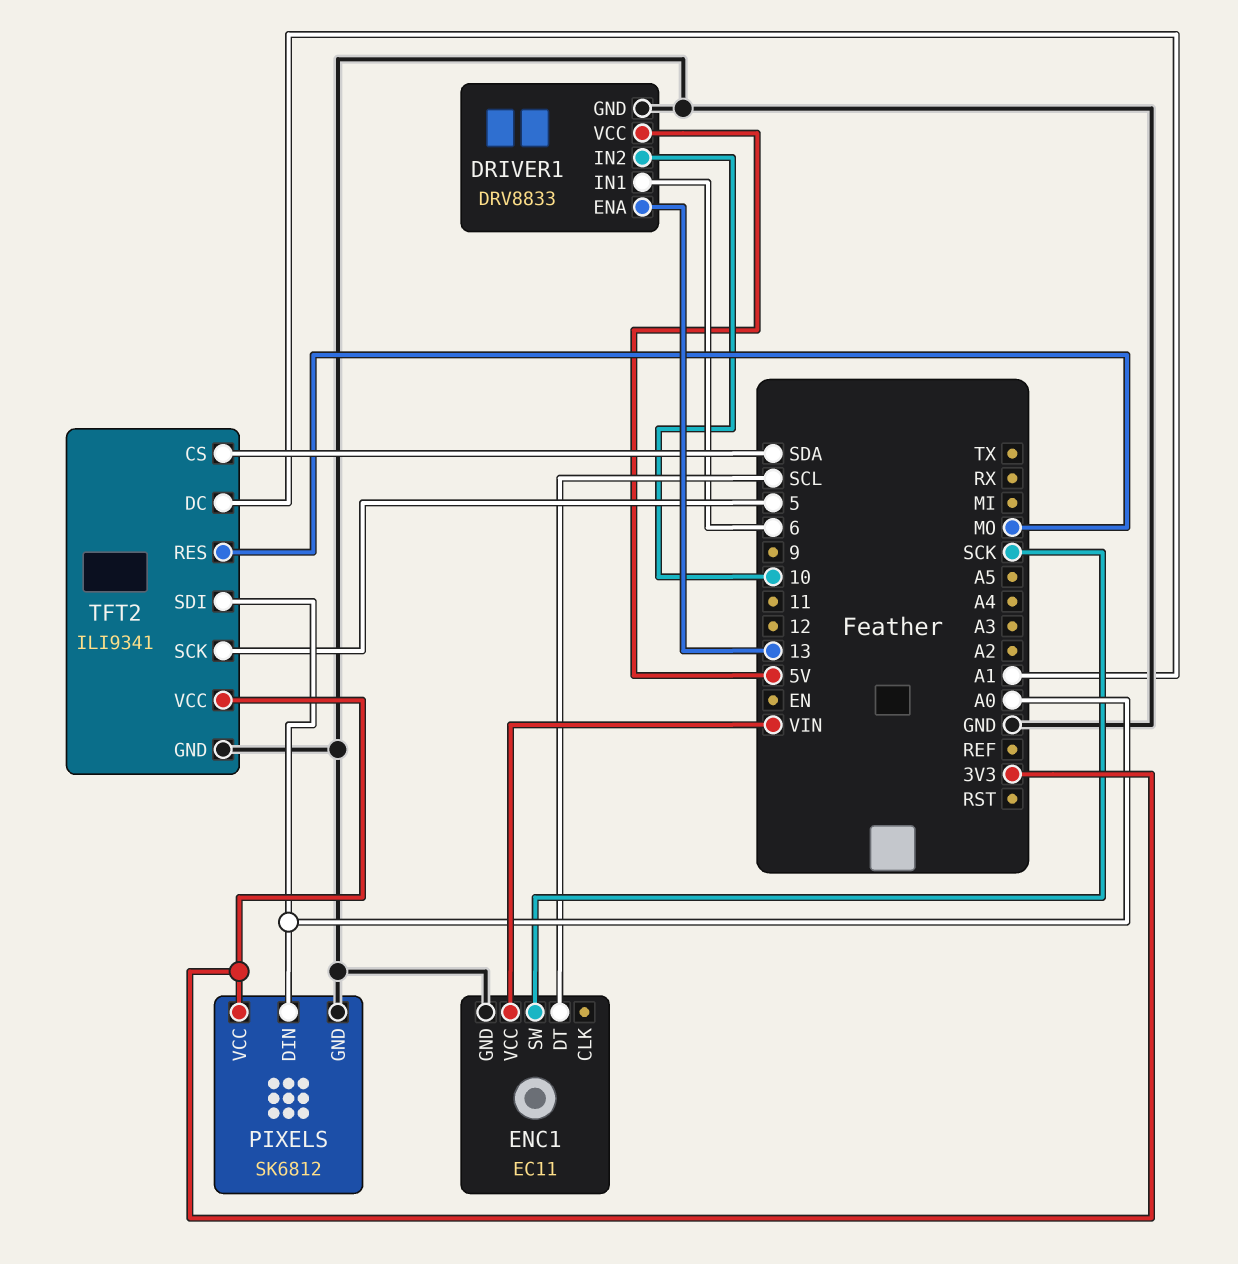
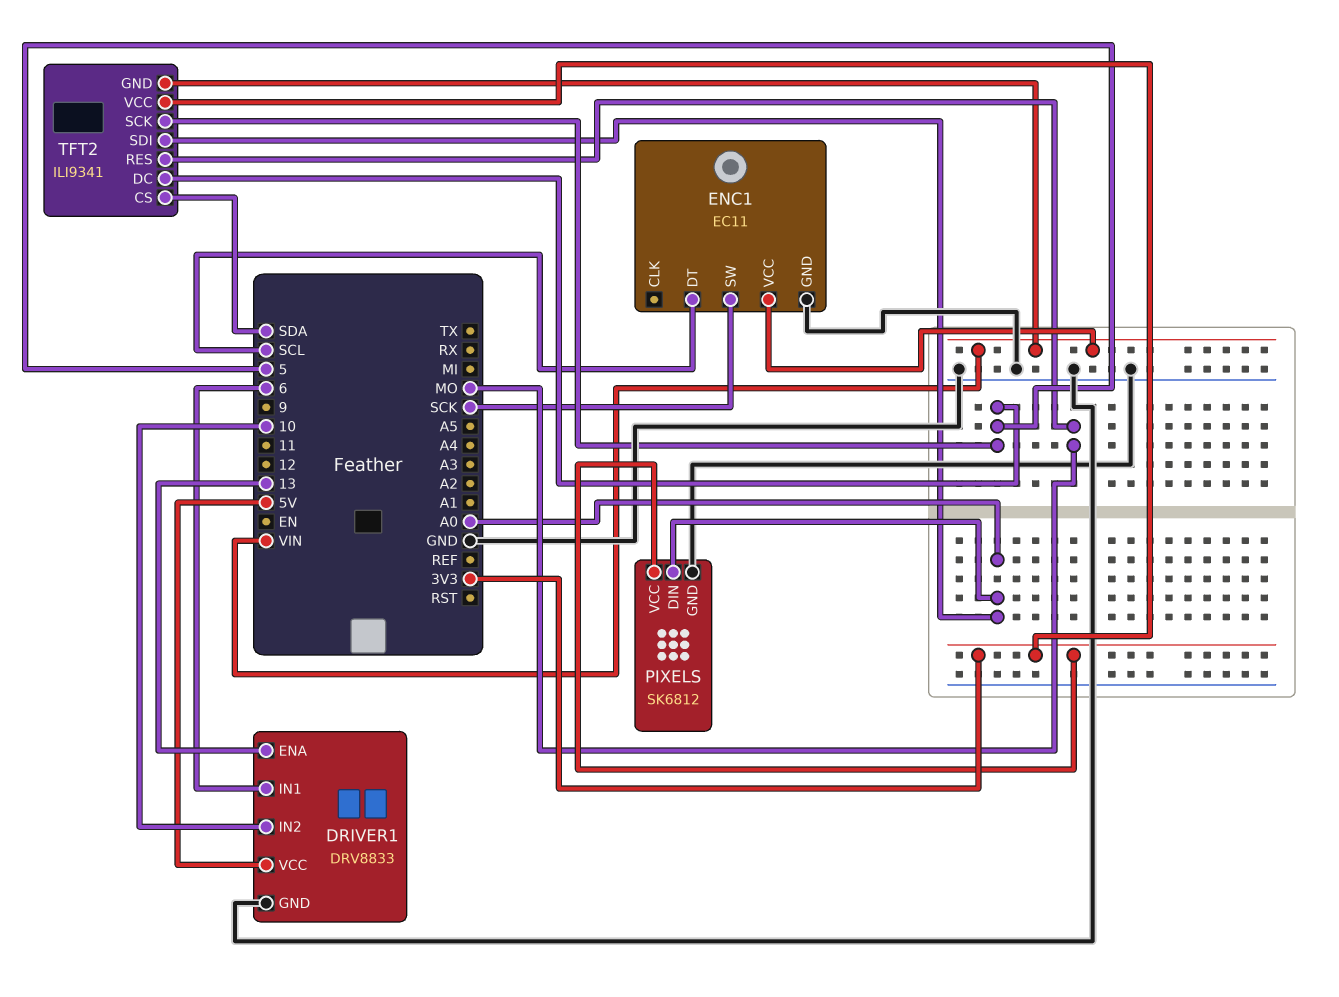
TFT2 pin DC: A1 -> 5
TFT2 pin GND: GND -> VIN

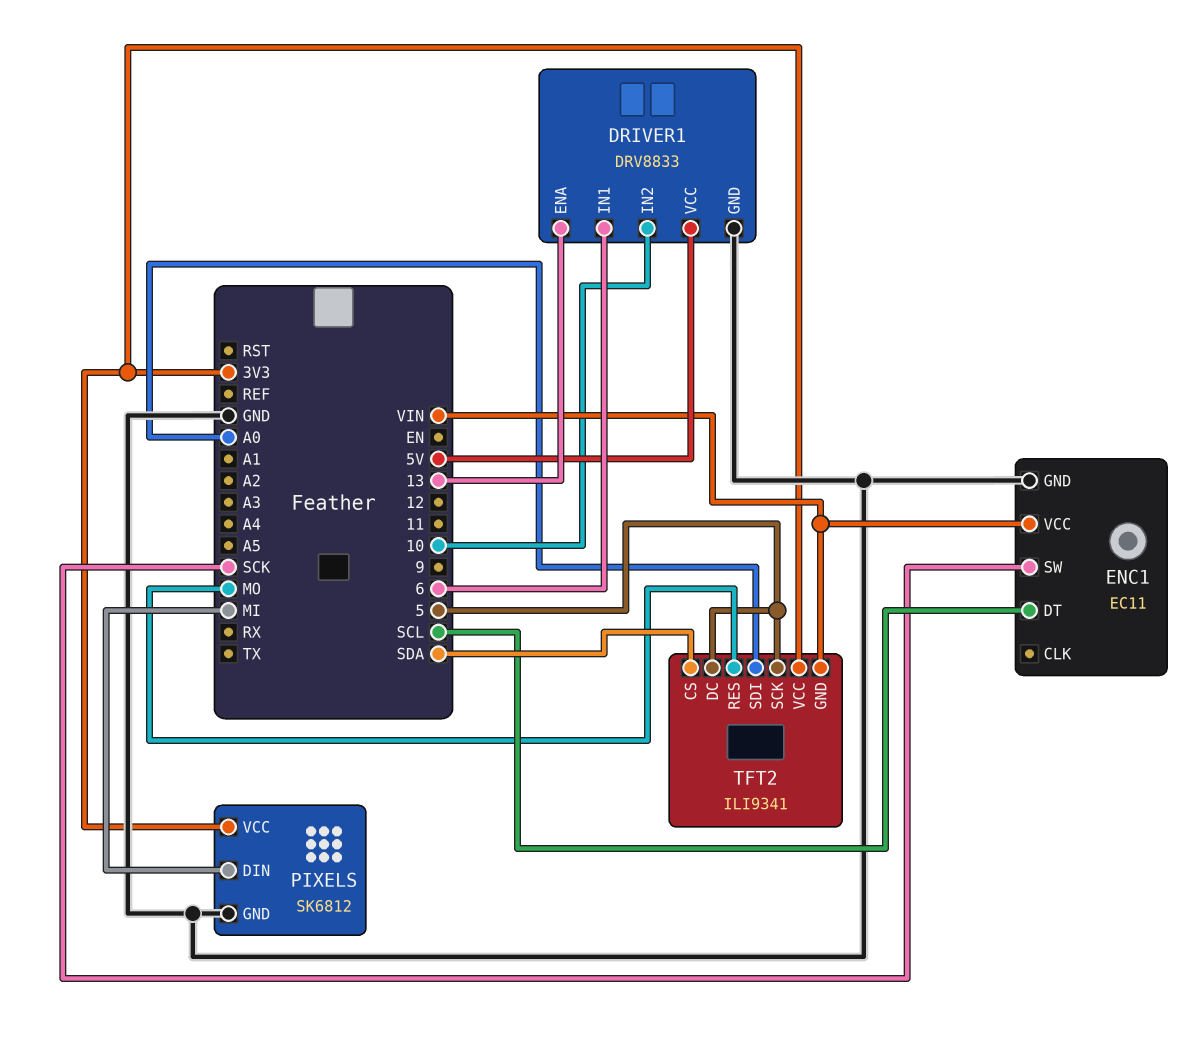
PIXELS pin DIN: A0 -> MI

